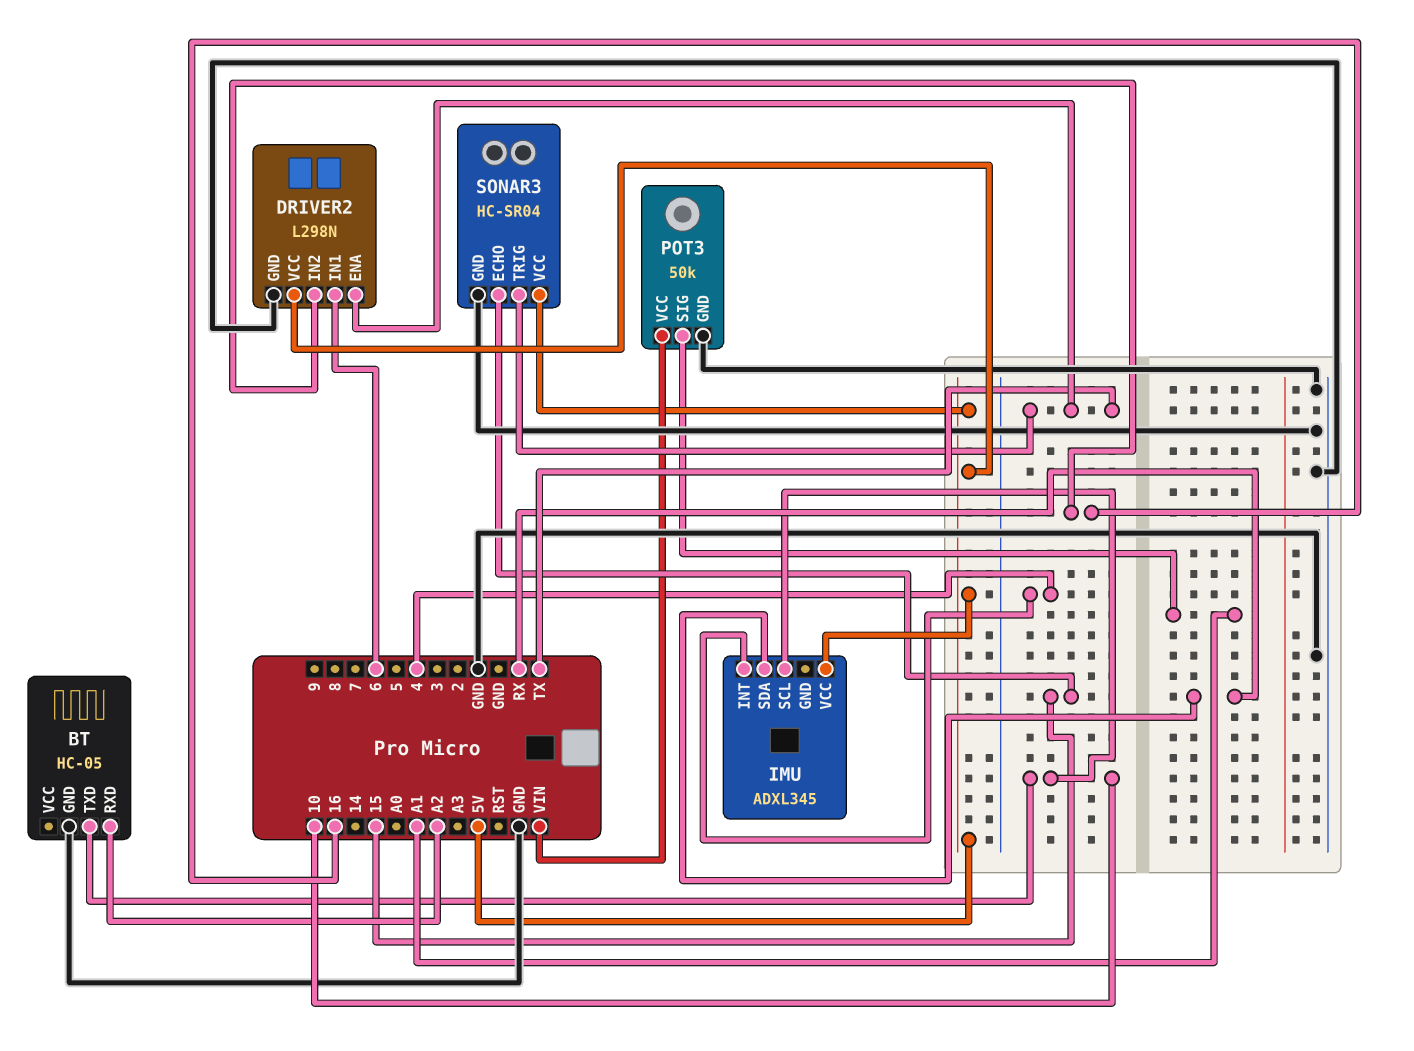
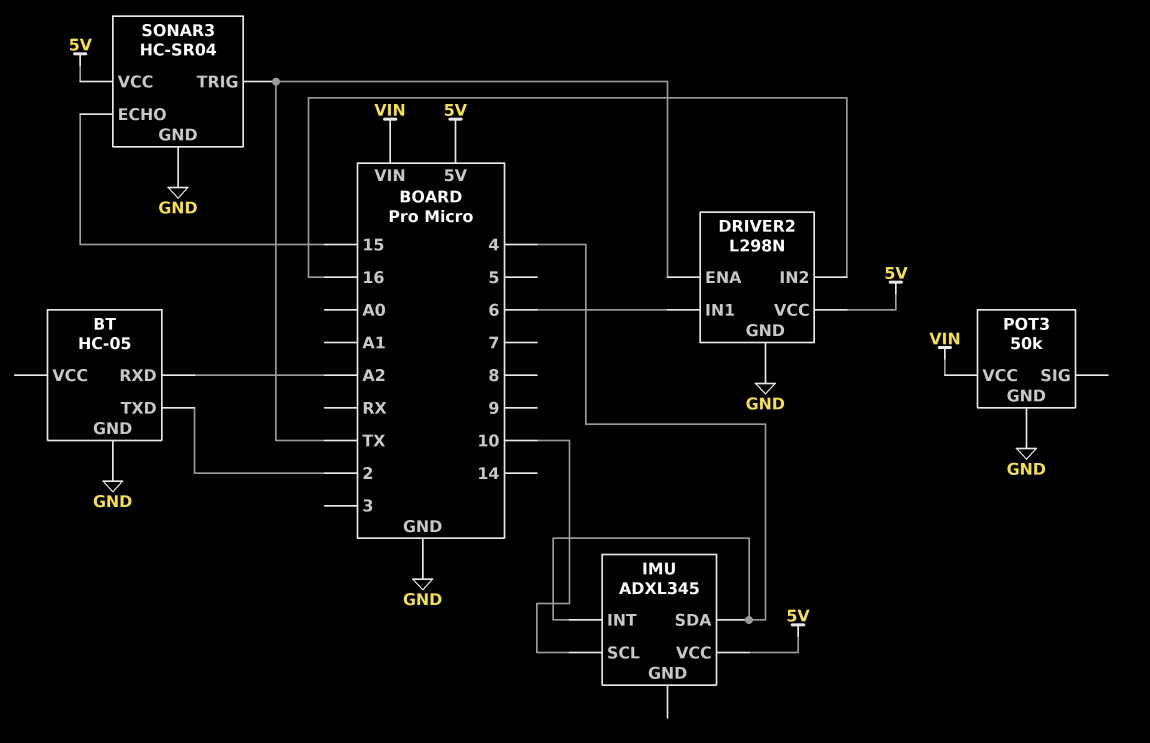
BT pin TXD: 10 -> 2
IMU pin SDA: RX -> 4
POT3 pin SIG: A1 -> none

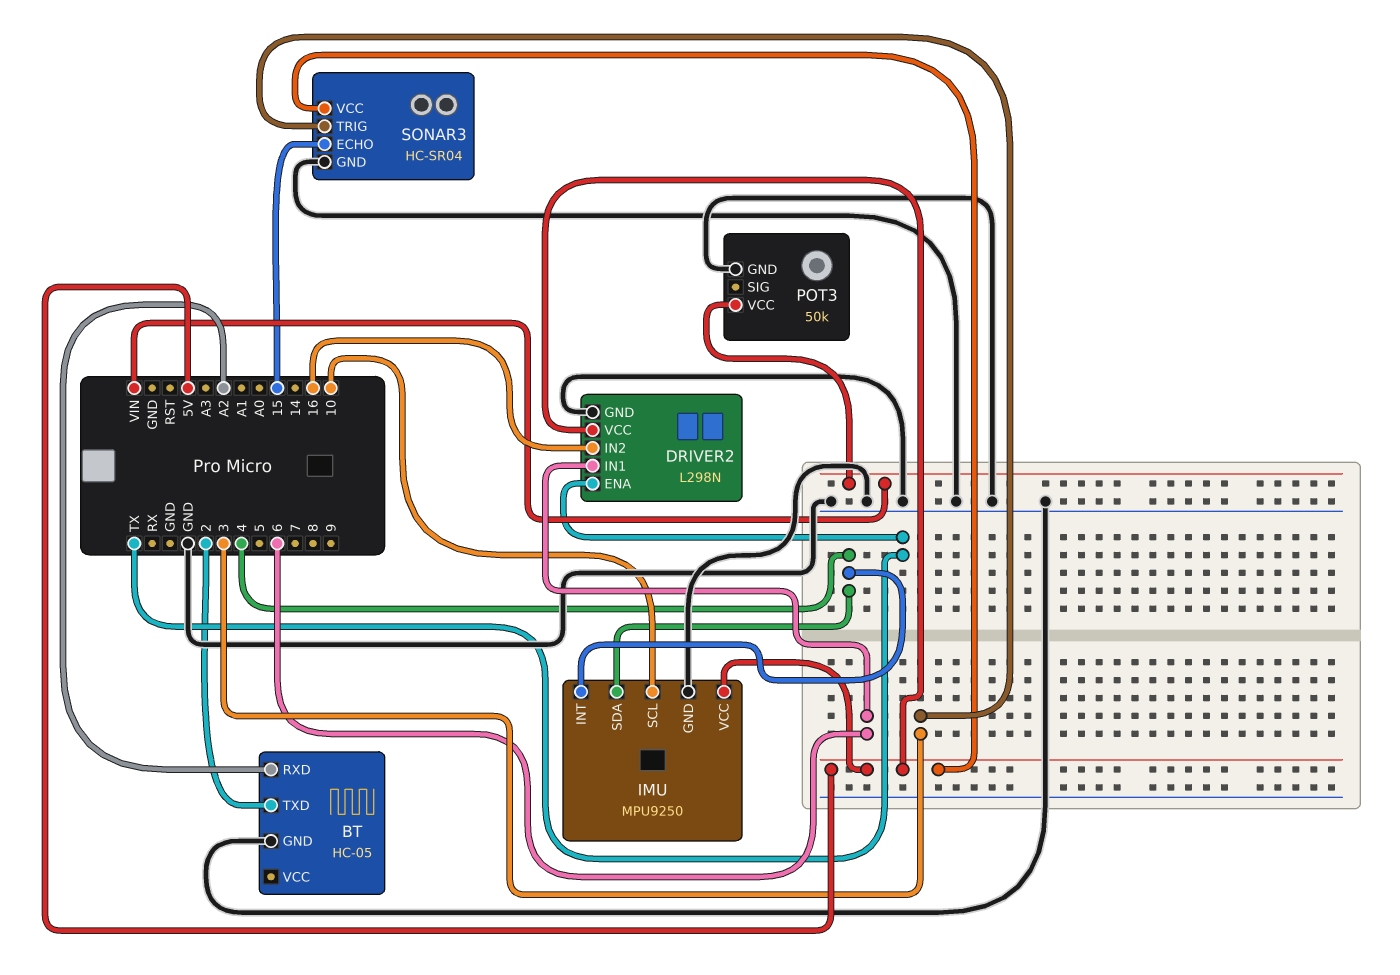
IMU: ADXL345 -> MPU9250
IMU pin GND: none -> GND
SONAR3 pin TRIG: TX -> 3

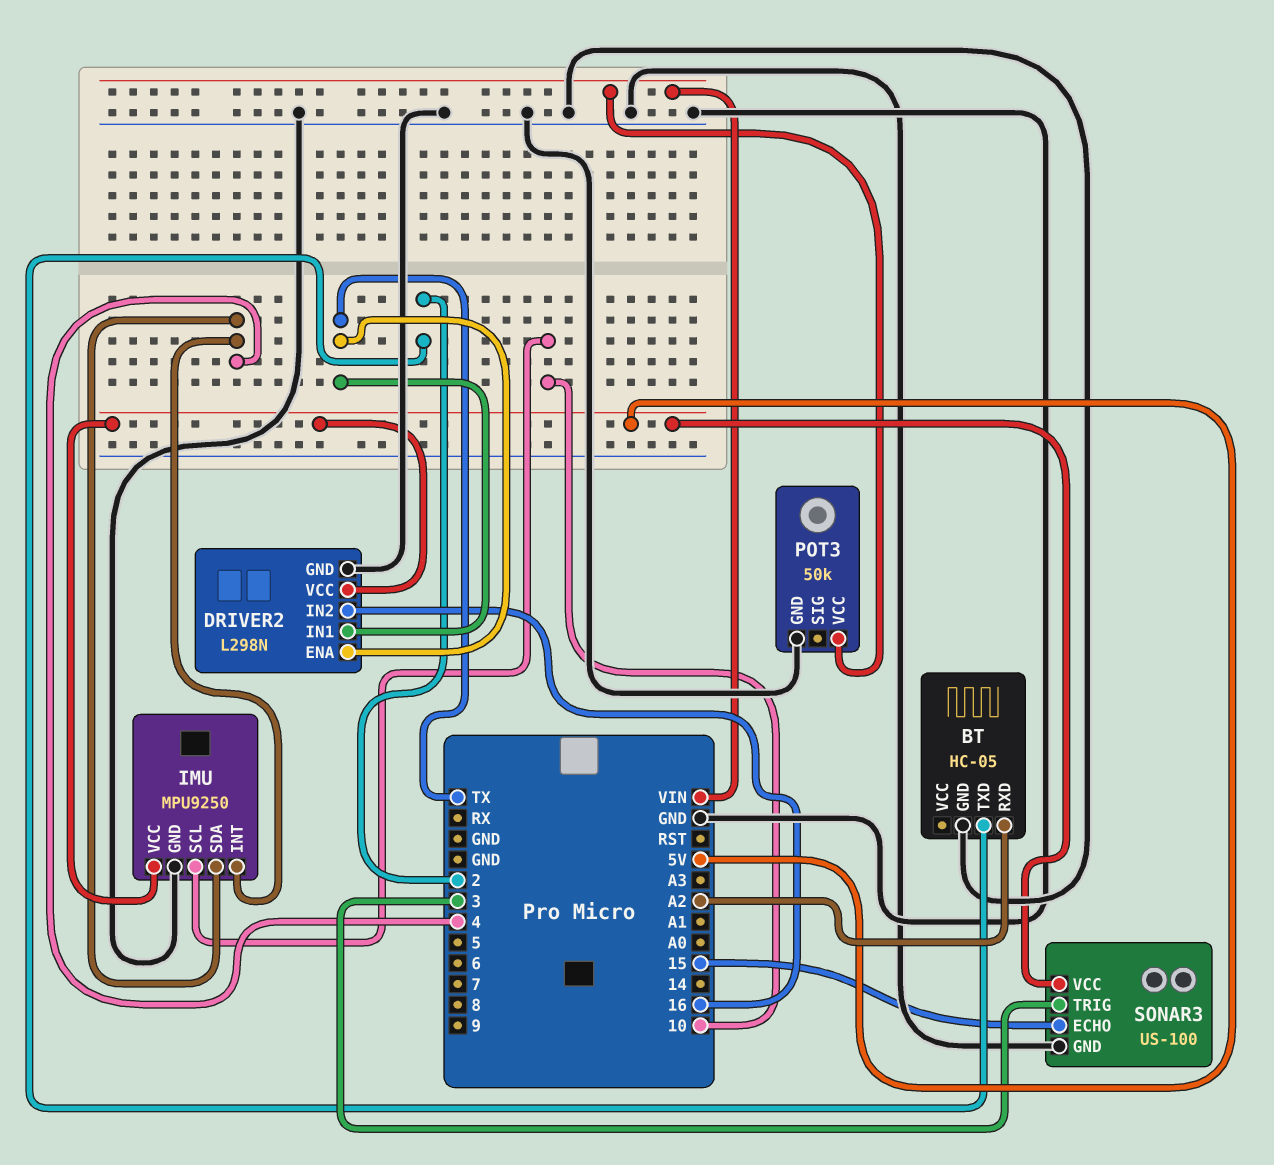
DRIVER2 pin IN1: 6 -> TX
SONAR3: HC-SR04 -> US-100

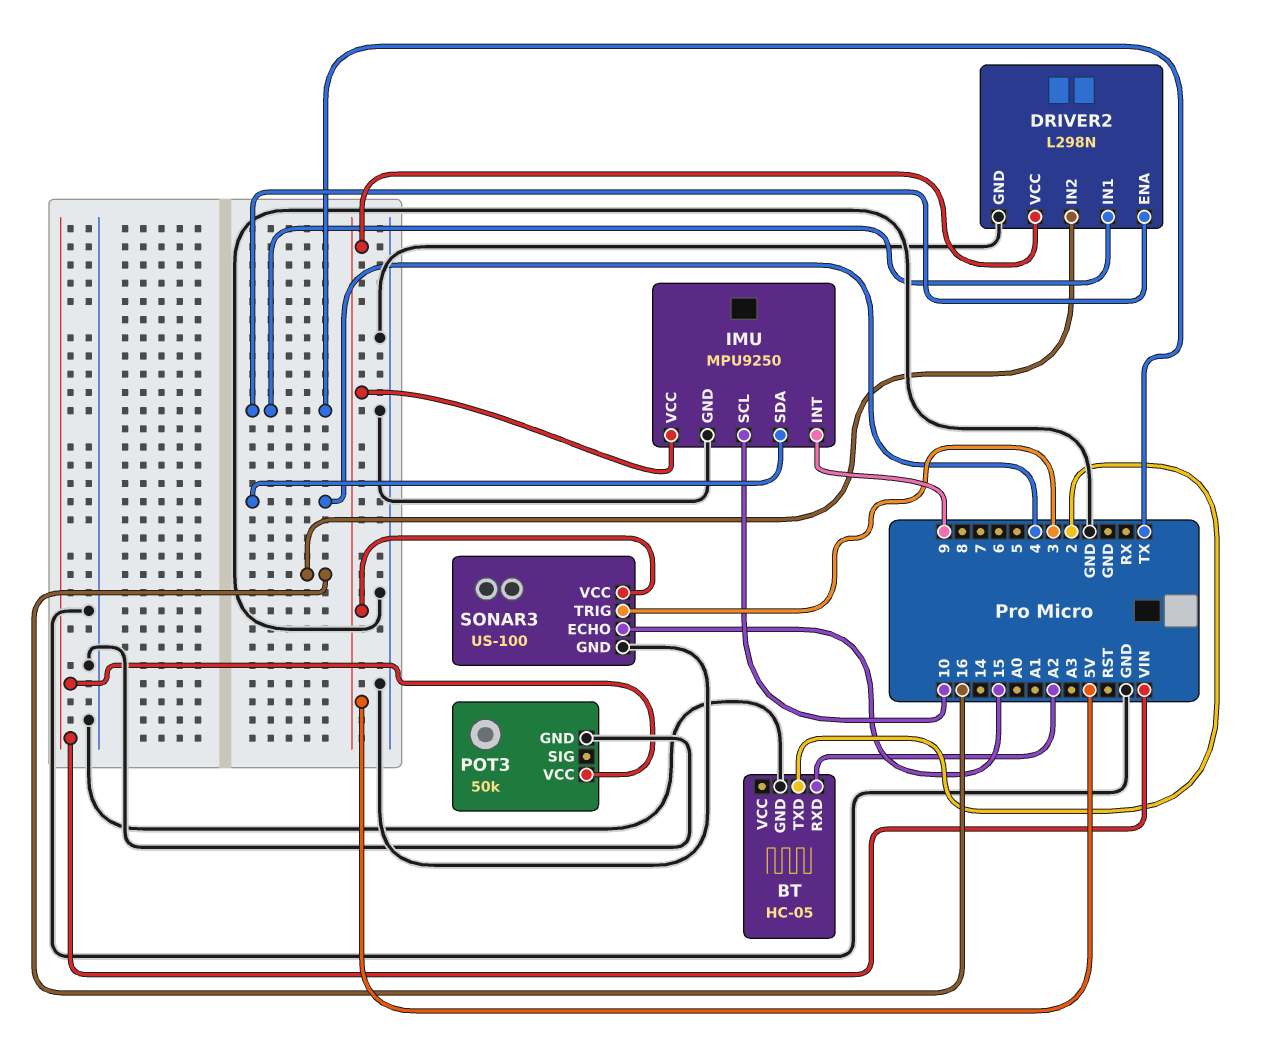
IMU pin INT: 4 -> 9

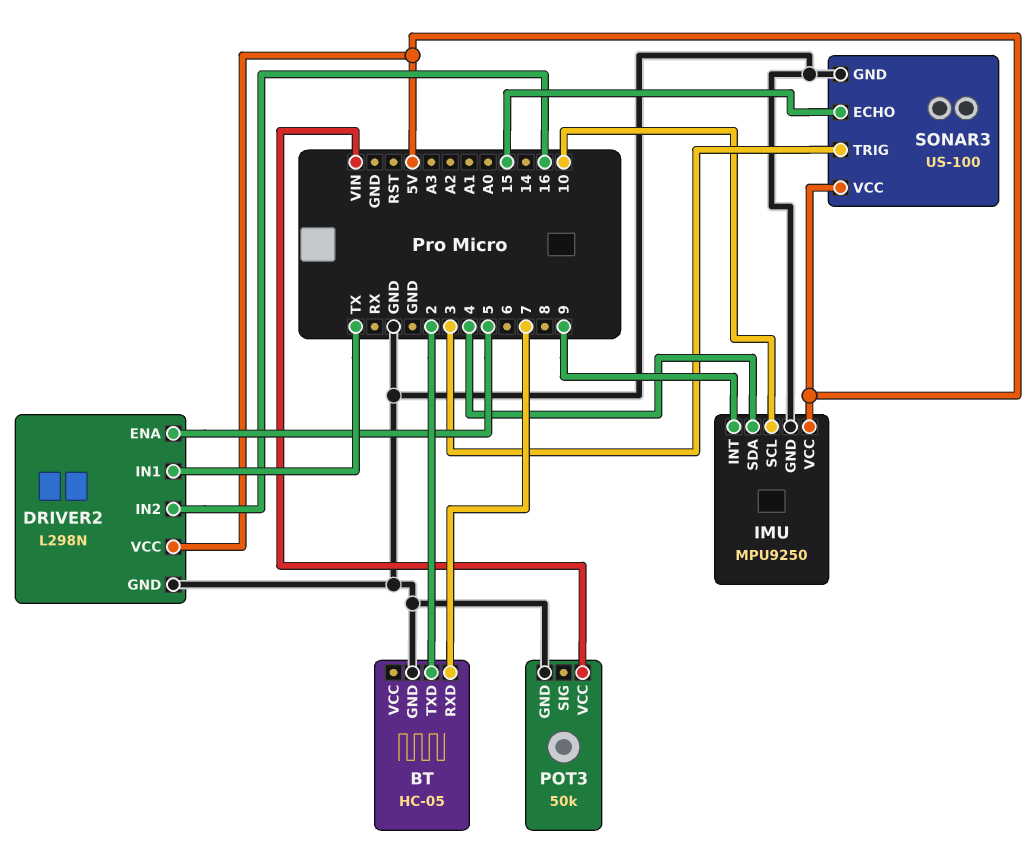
BT pin RXD: A2 -> 7
DRIVER2 pin ENA: TX -> 5

